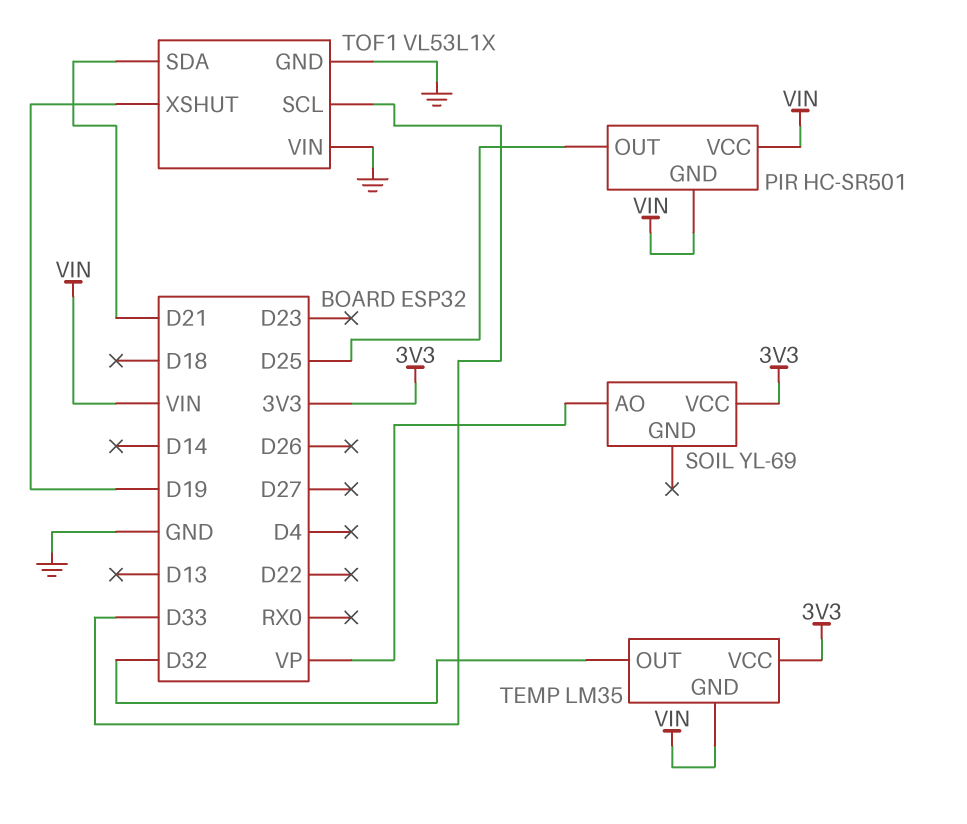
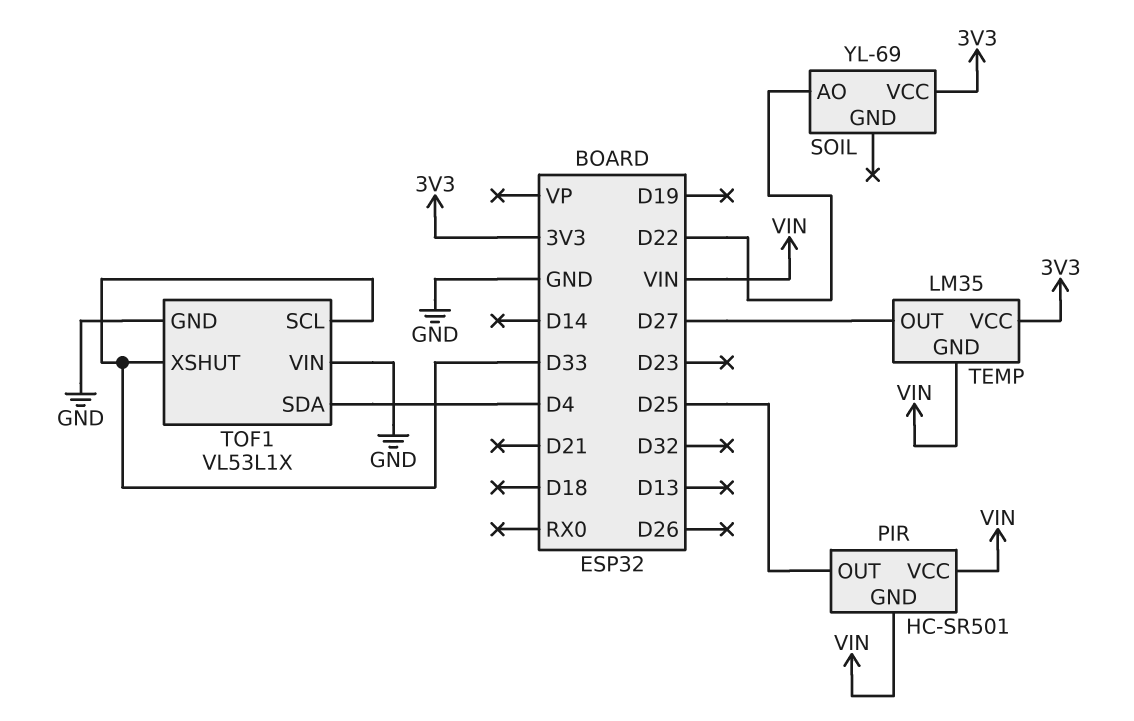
SOIL pin AO: VP -> D22
TEMP pin OUT: D32 -> D27
TOF1 pin SDA: D21 -> D4
TOF1 pin XSHUT: D19 -> D33

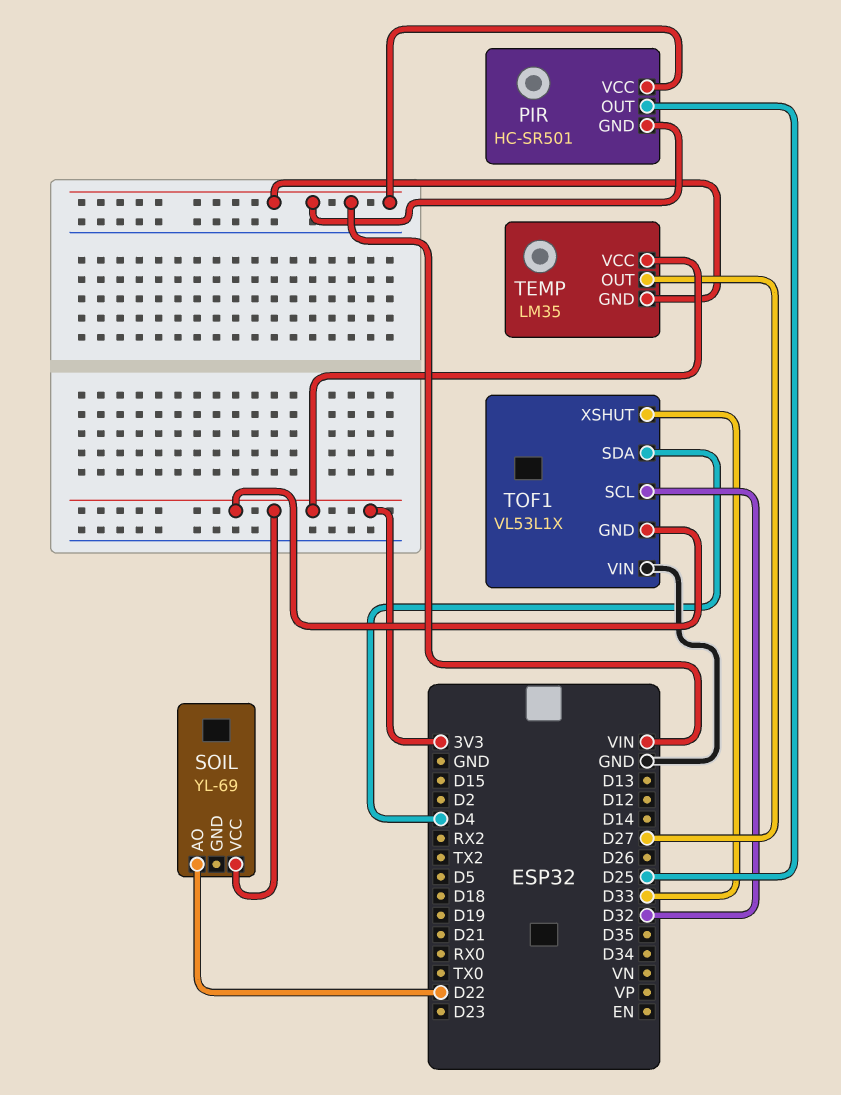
TOF1 pin GND: GND -> 3V3
TOF1 pin SCL: D33 -> D32

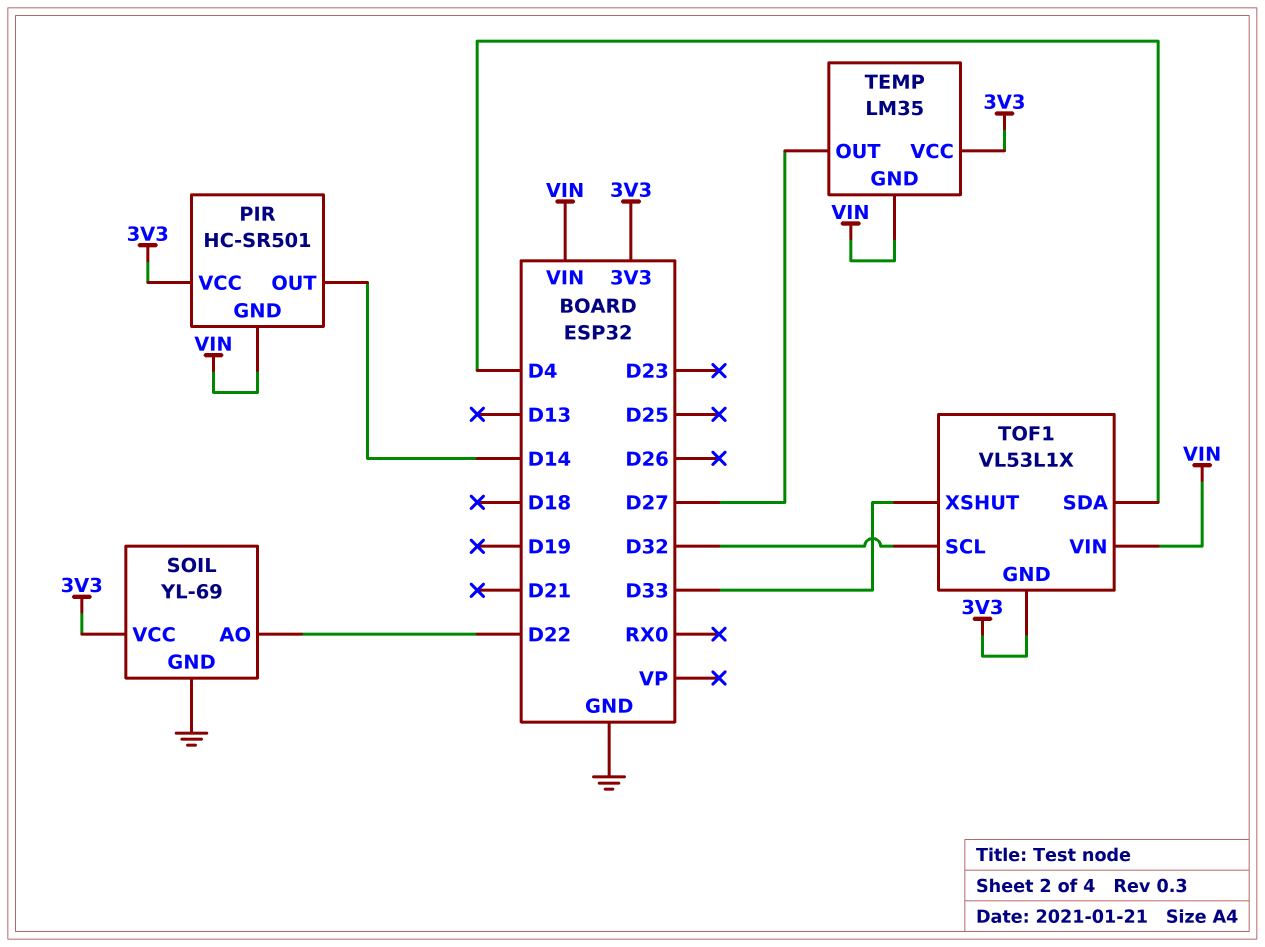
PIR pin OUT: D25 -> D14
PIR pin VCC: VIN -> 3V3
SOIL pin GND: none -> GND
TOF1 pin VIN: GND -> VIN

